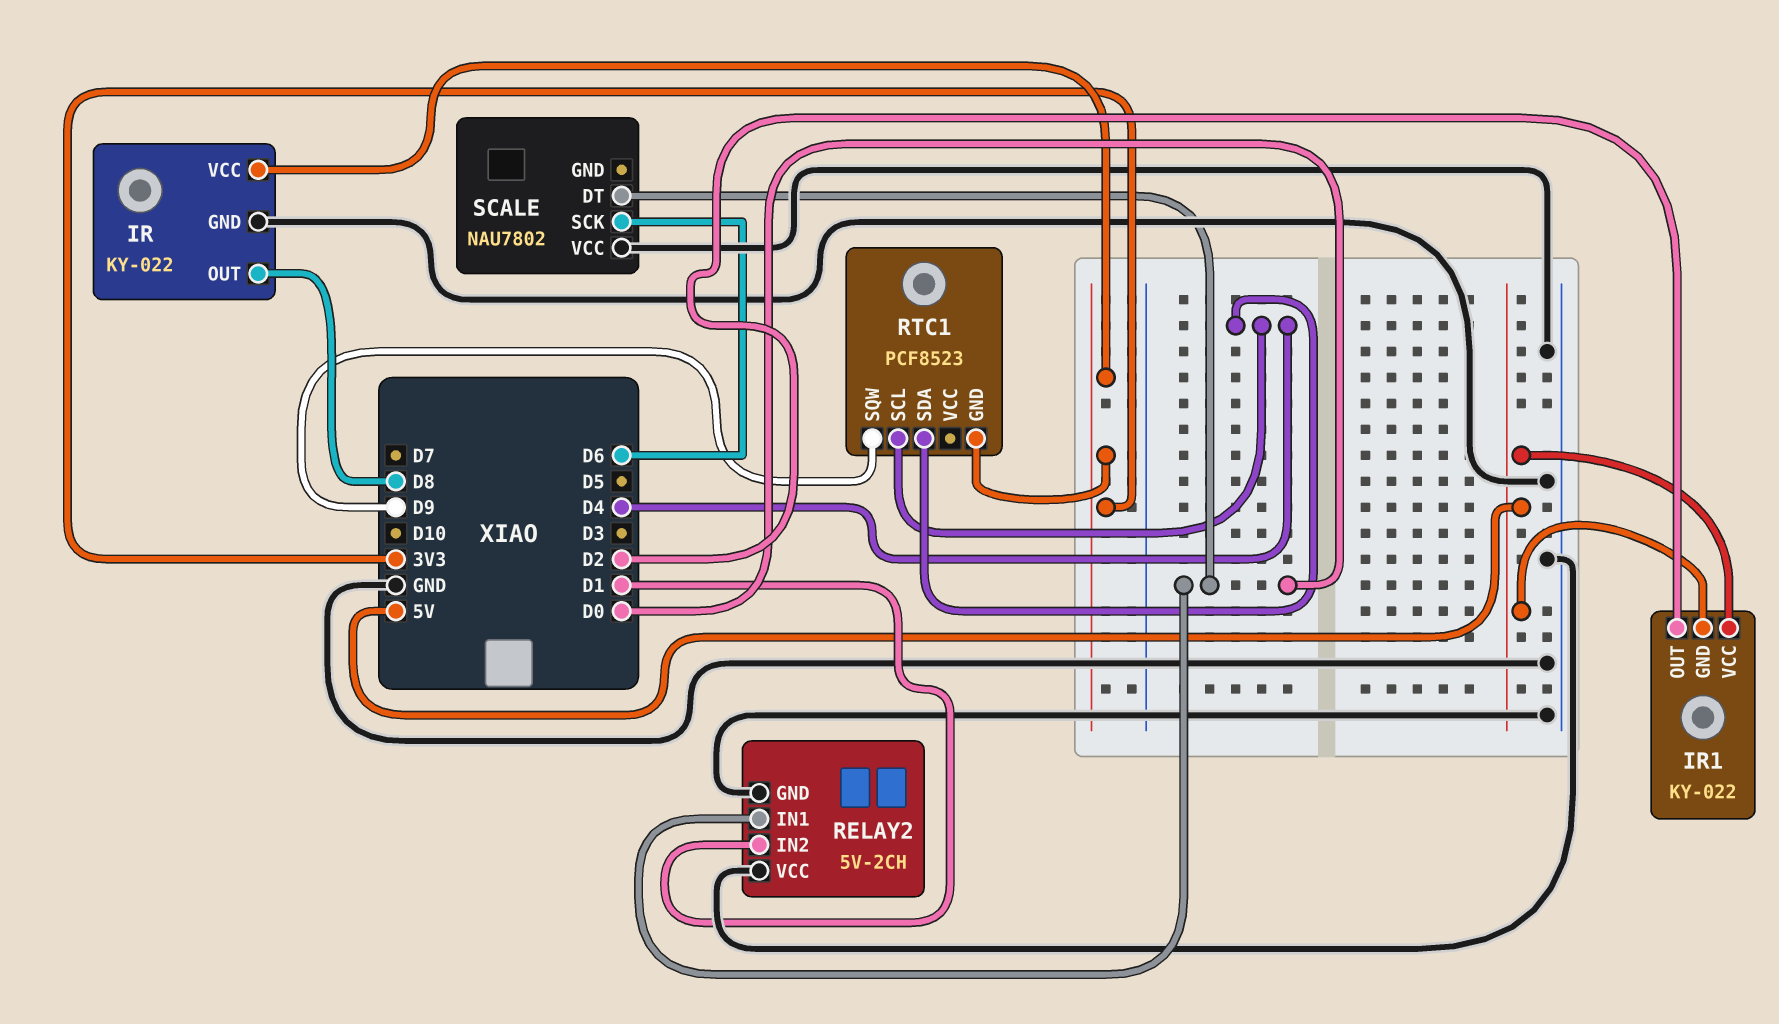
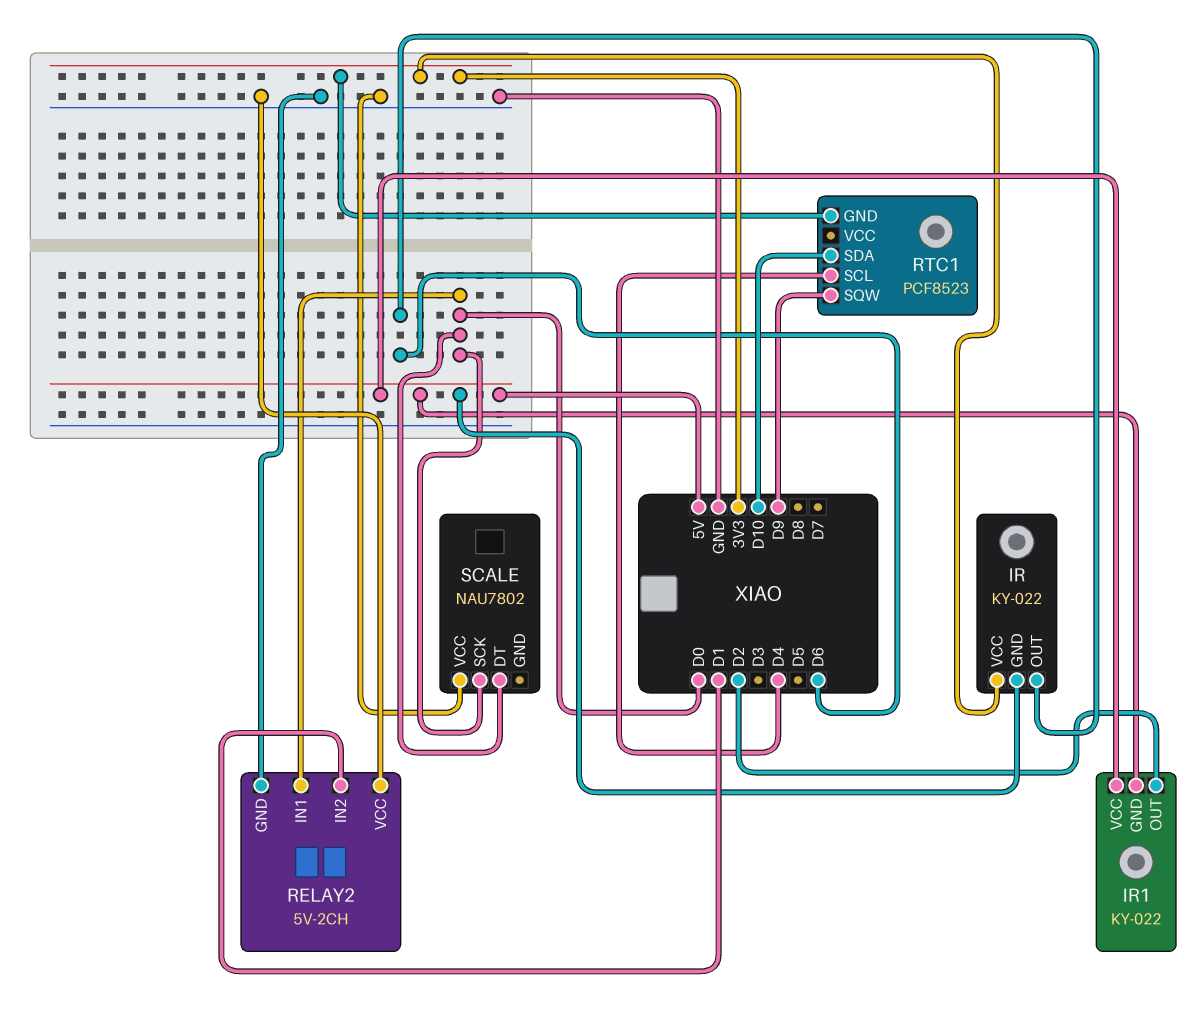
IR pin GND: GND -> 5V
IR pin OUT: D8 -> D6
RTC1 pin SDA: D4 -> D10
SCALE pin SCK: D6 -> D0

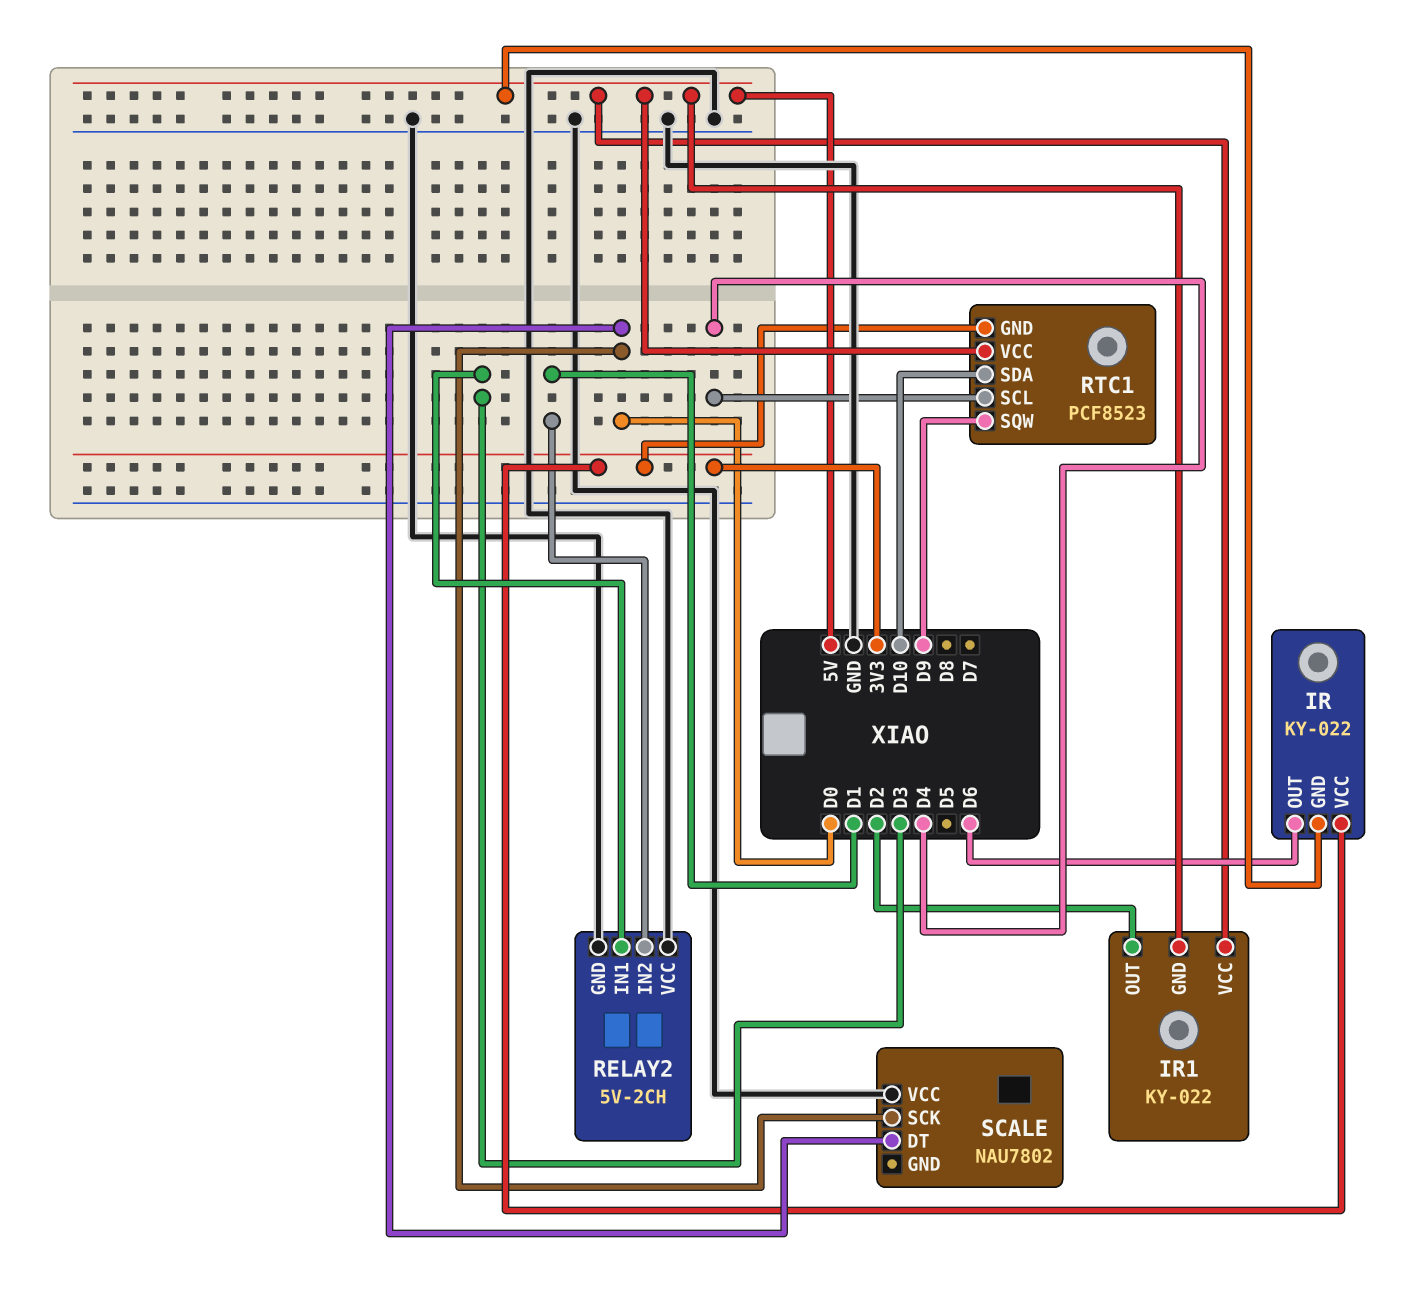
RELAY2 pin IN1: D0 -> D3
RTC1 pin VCC: none -> 5V

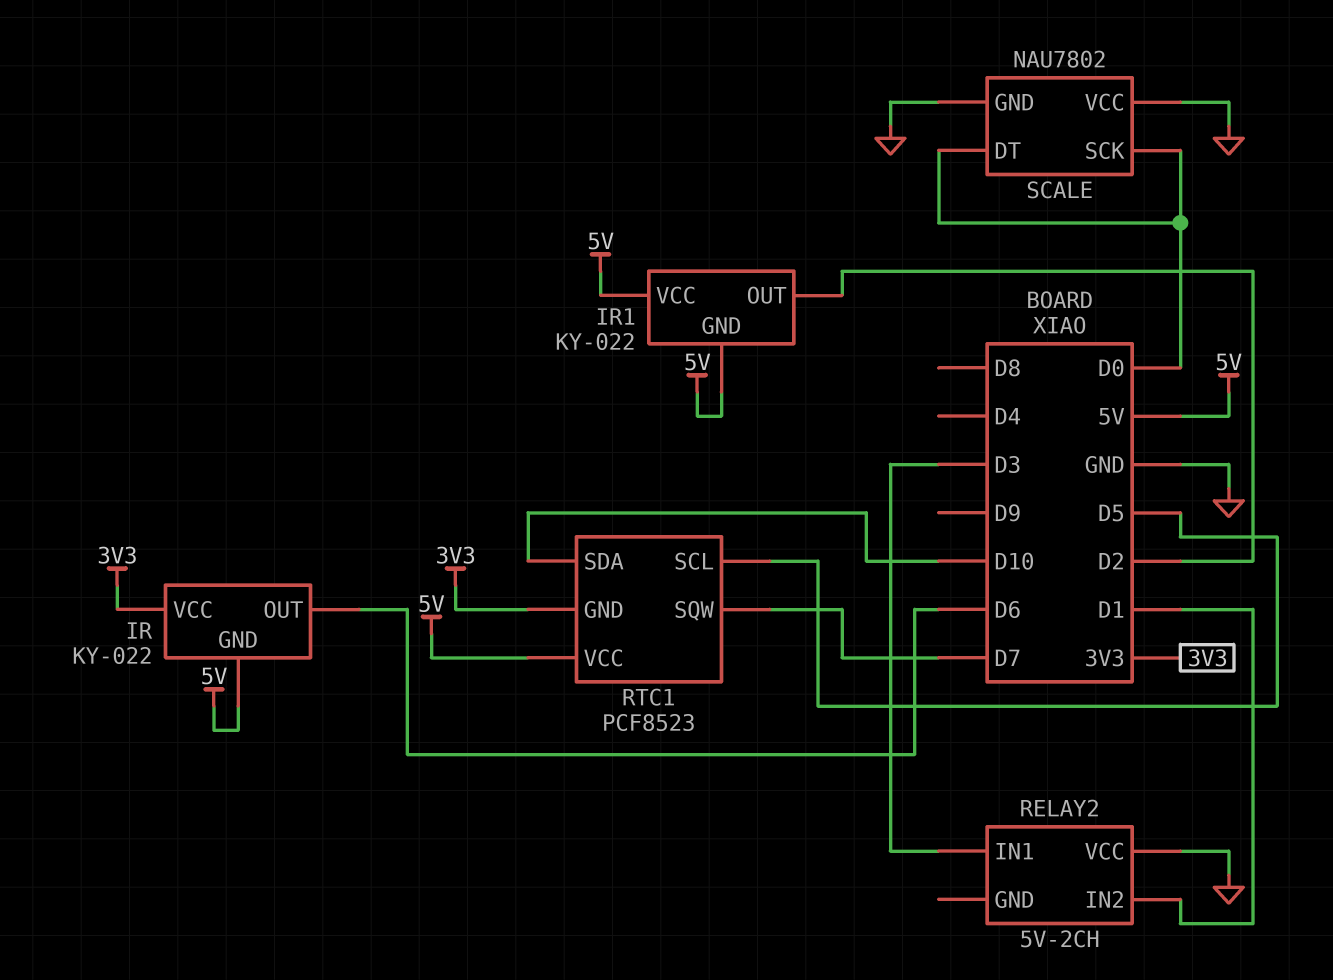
RELAY2 pin GND: GND -> none
RTC1 pin SCL: D4 -> D5
RTC1 pin SQW: D9 -> D7
SCALE pin GND: none -> GND

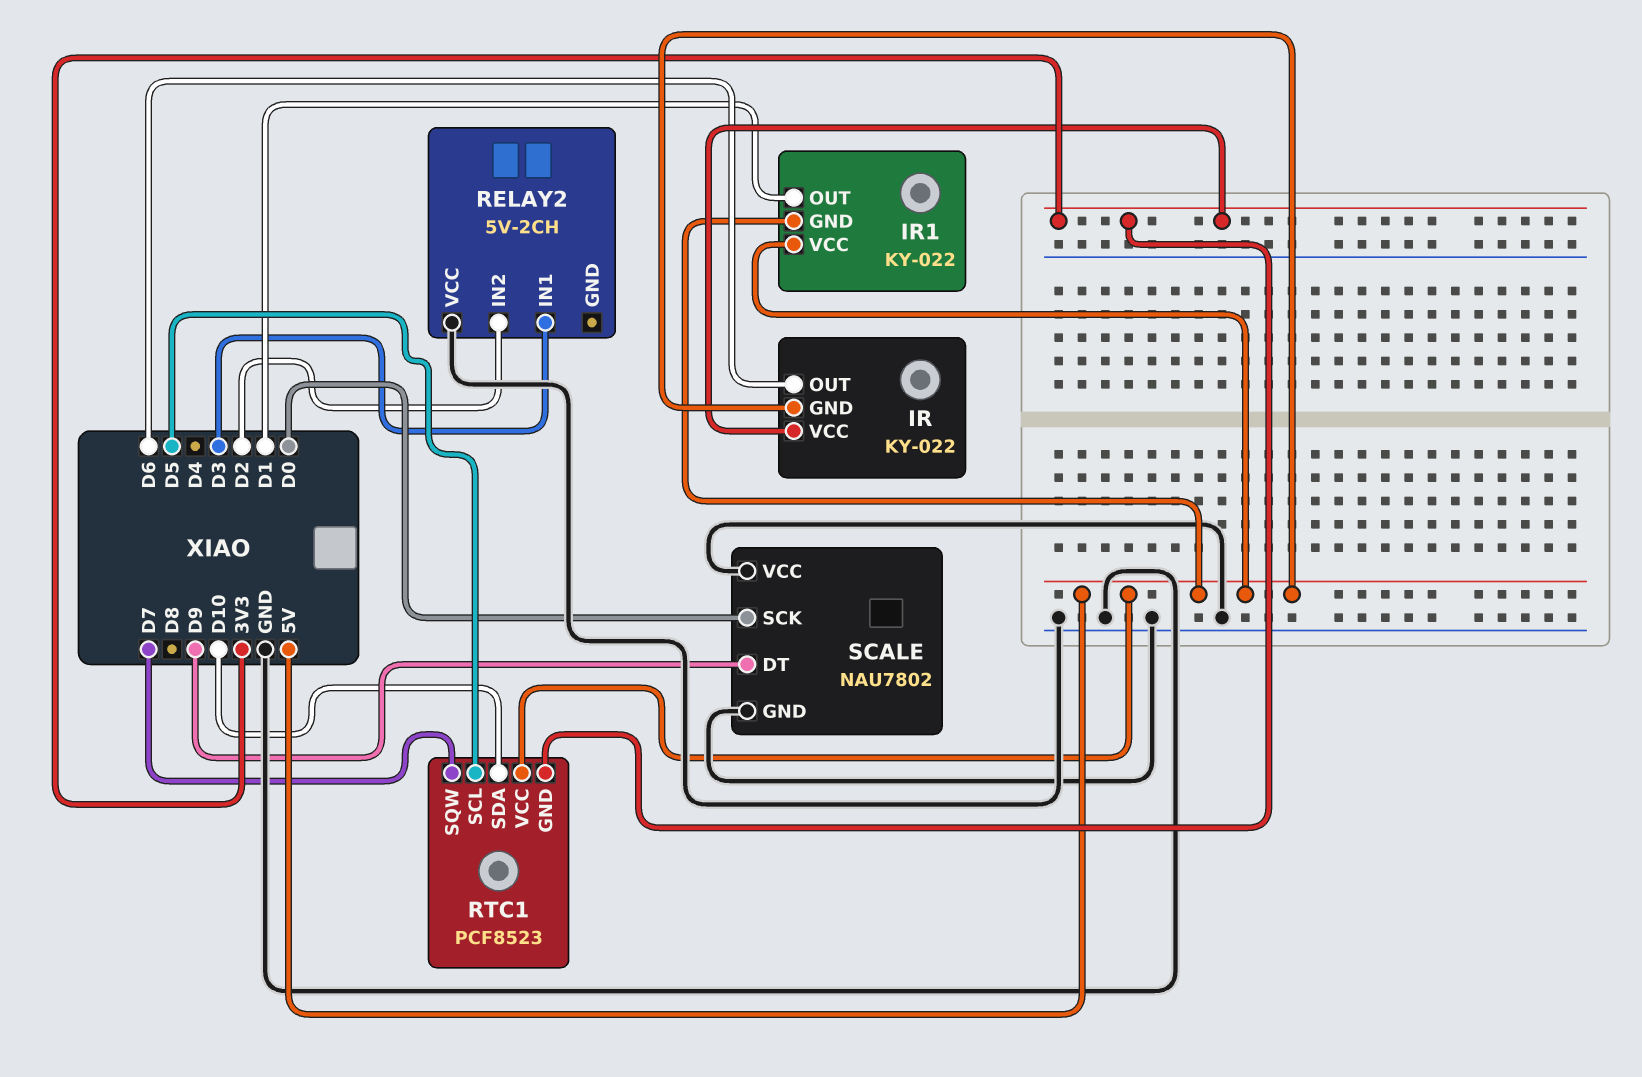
IR1 pin OUT: D2 -> D1
RELAY2 pin IN2: D1 -> D2
SCALE pin DT: D0 -> D9

